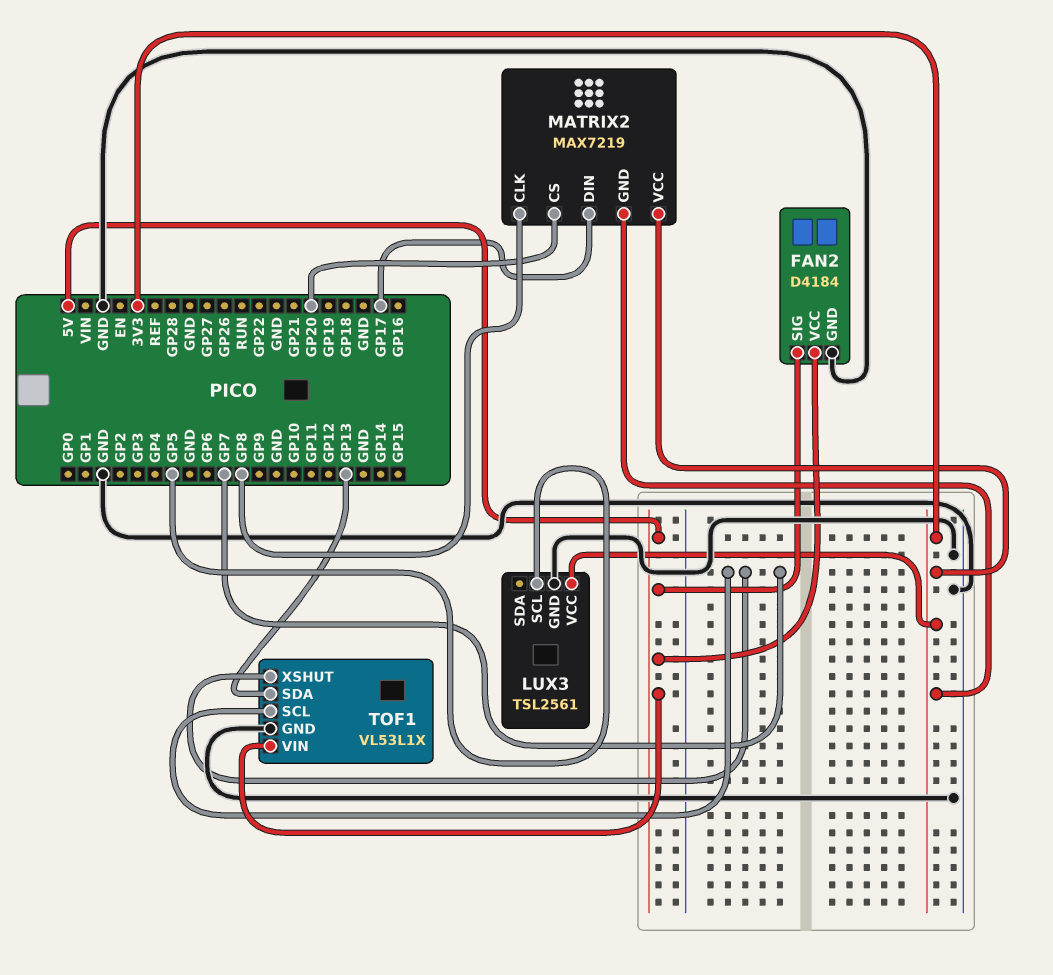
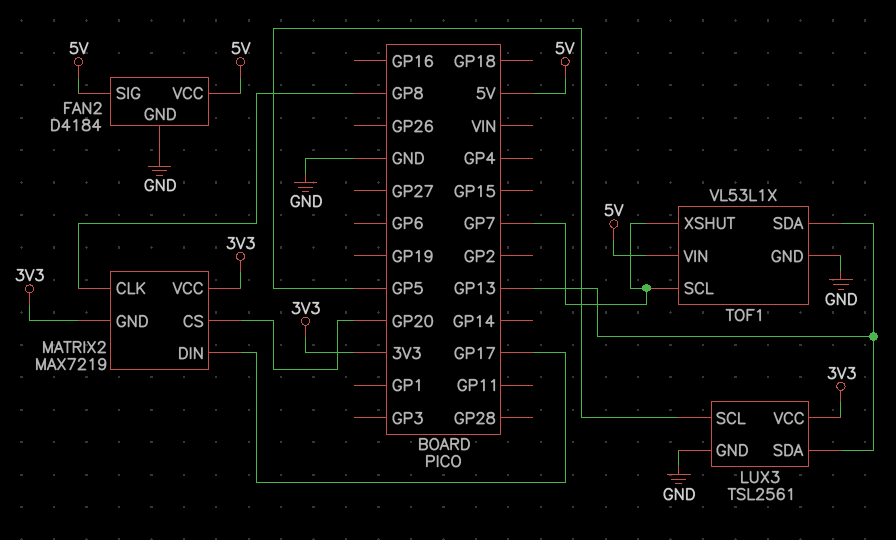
LUX3 pin SDA: none -> GP13

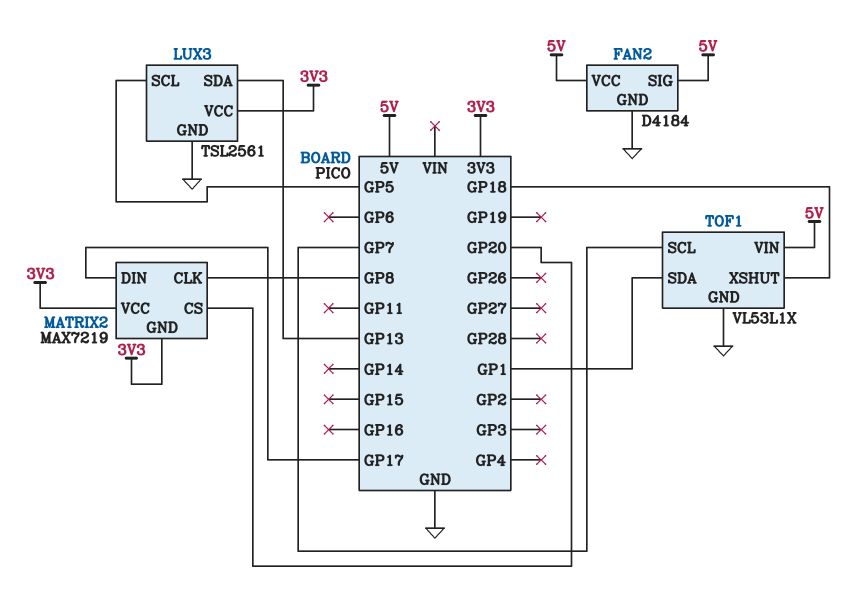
TOF1 pin SDA: GP13 -> GP1
TOF1 pin XSHUT: GP7 -> GP18

